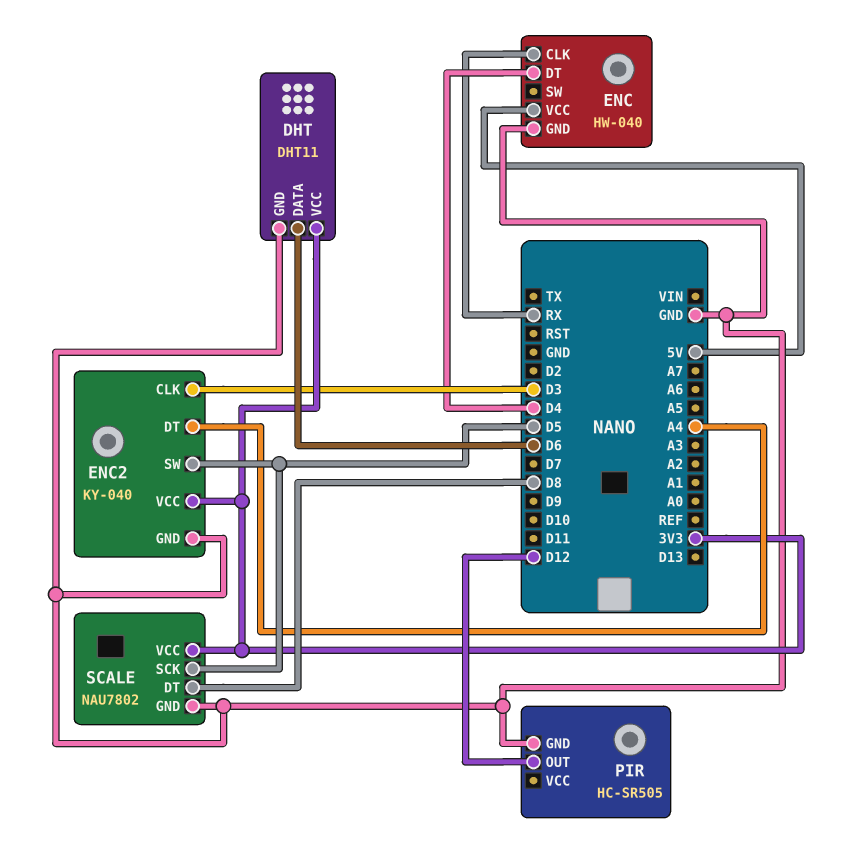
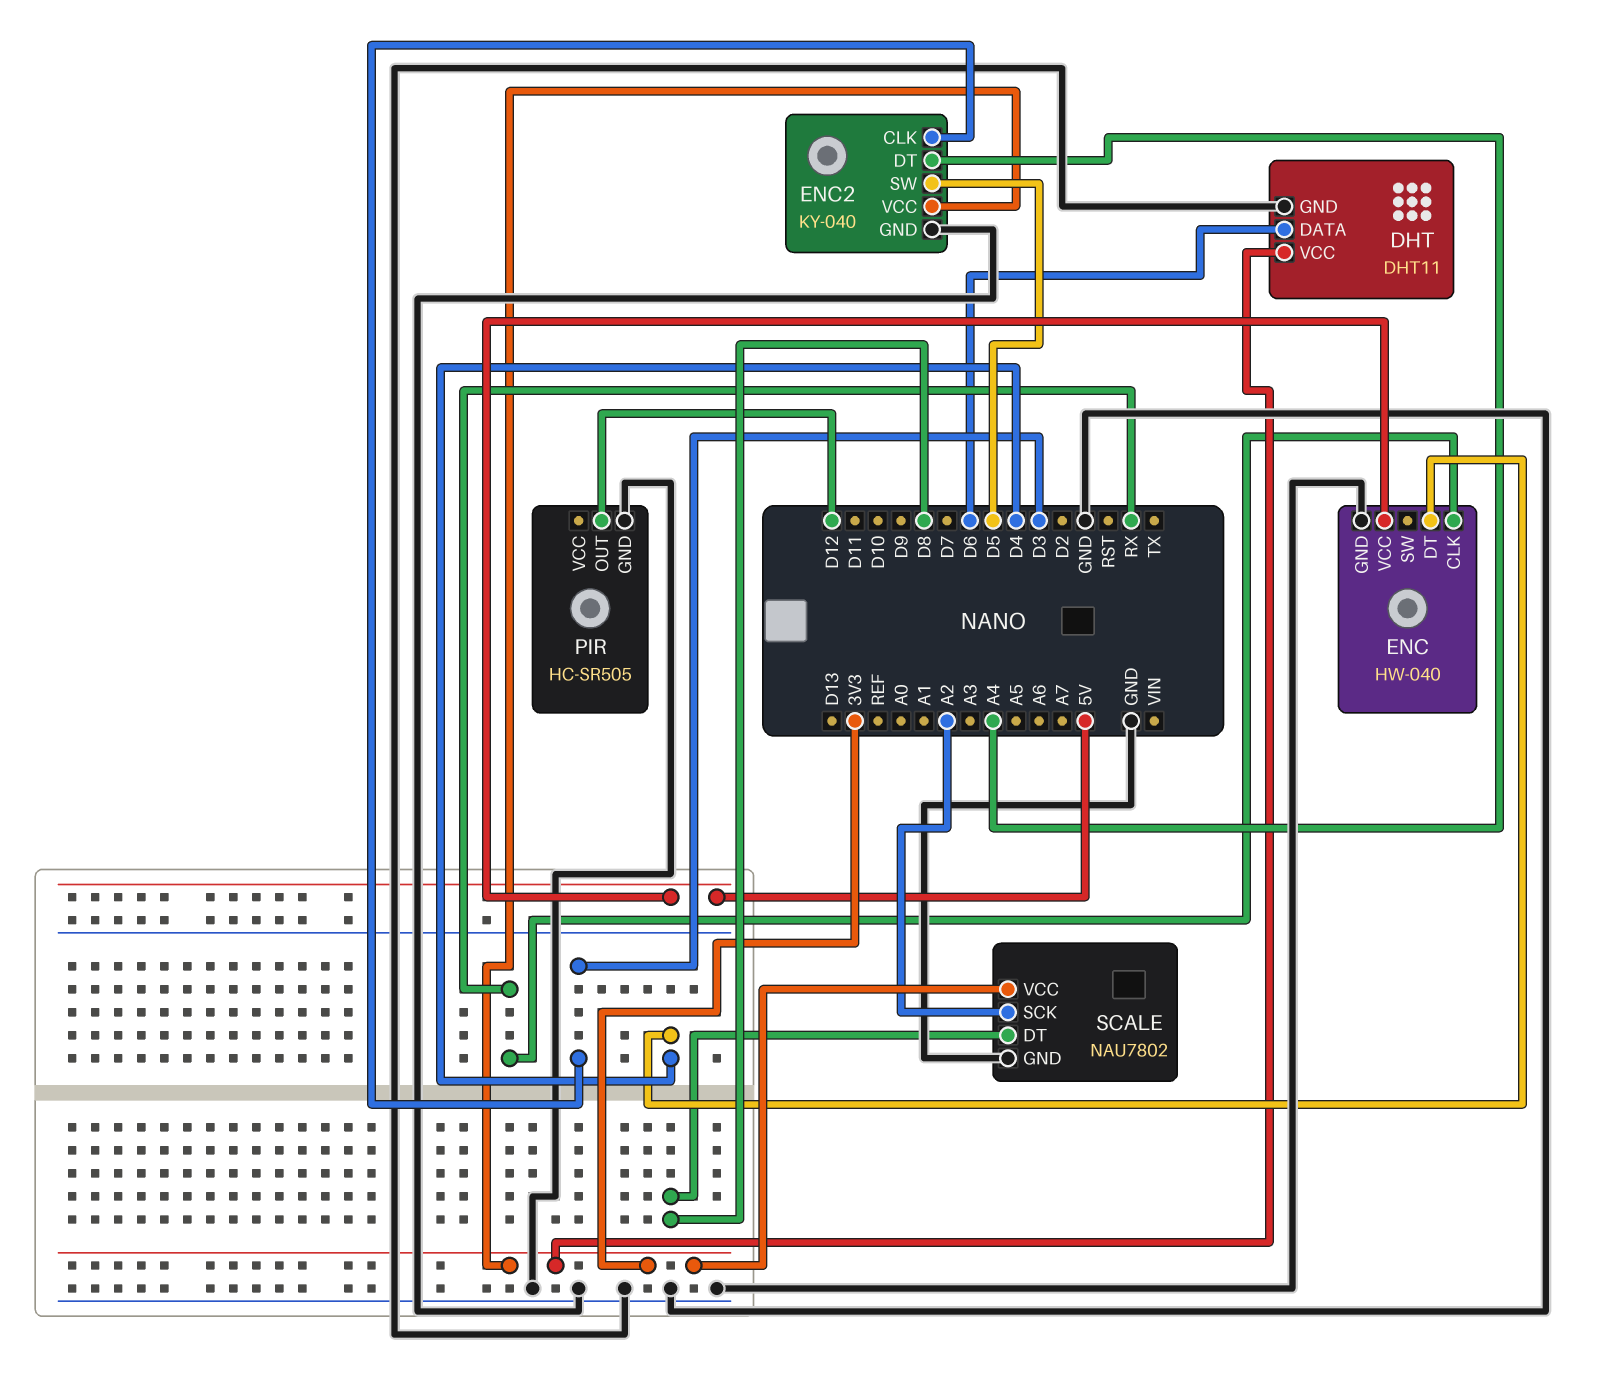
SCALE pin SCK: D5 -> A2

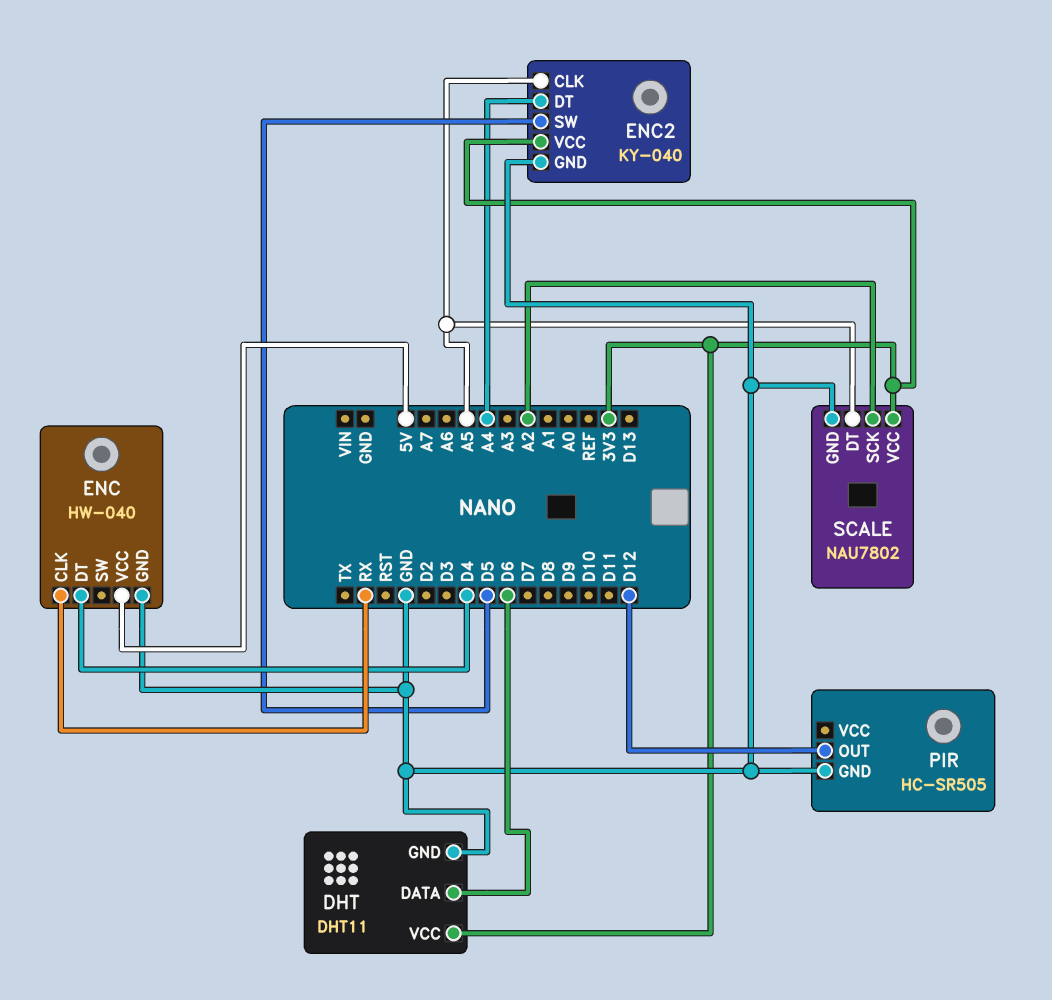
ENC2 pin CLK: D3 -> A5
SCALE pin DT: D8 -> A5

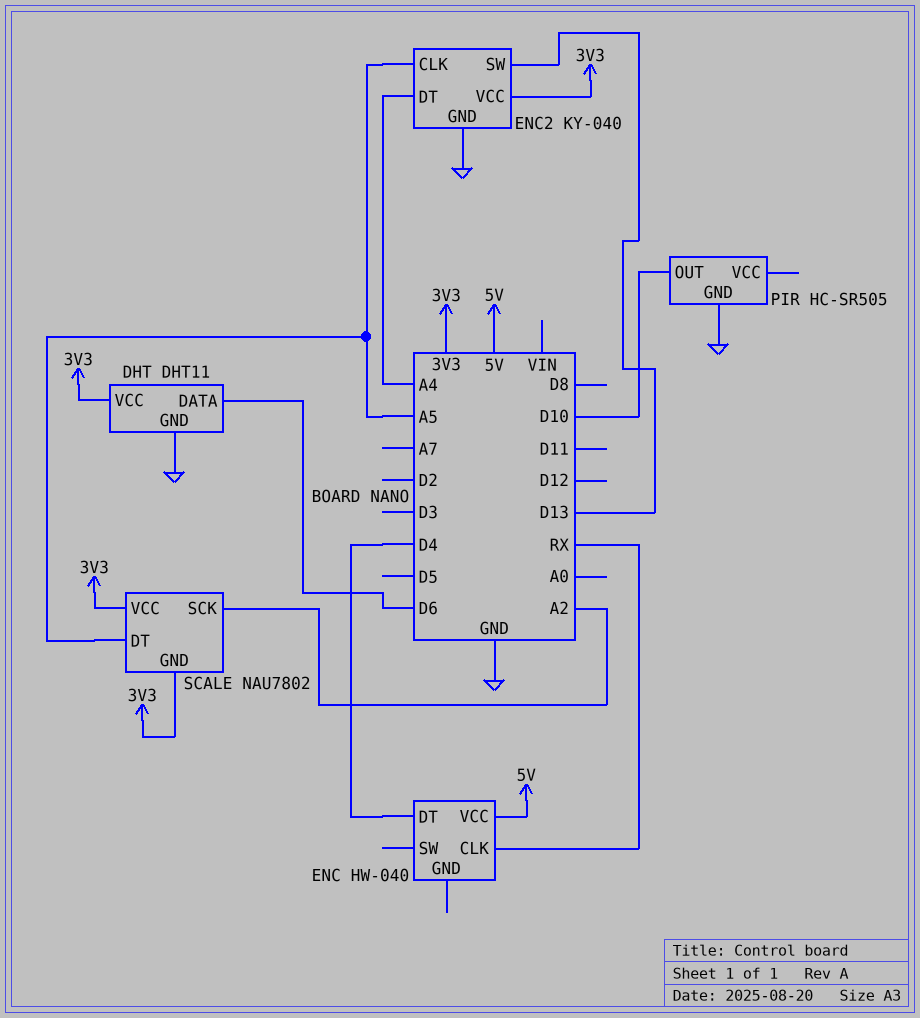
ENC pin GND: GND -> none
ENC2 pin SW: D5 -> D13
PIR pin OUT: D12 -> D10
SCALE pin GND: GND -> 3V3

